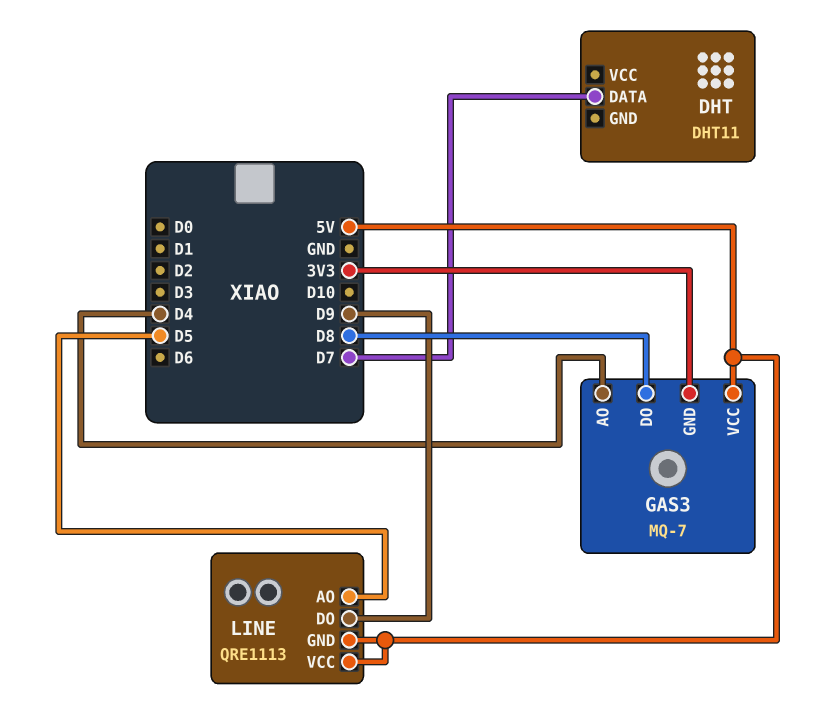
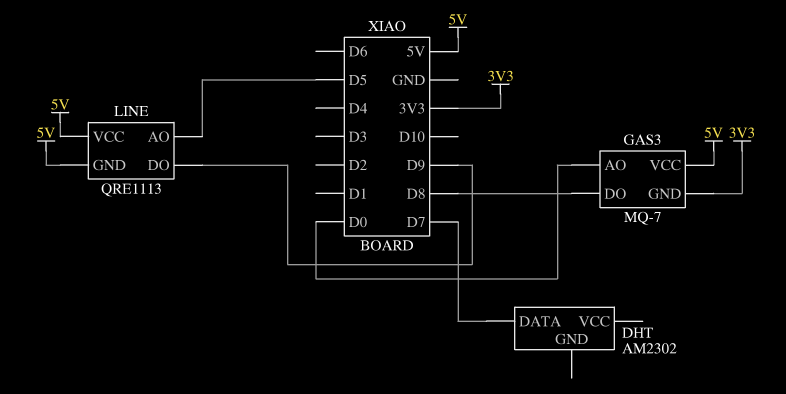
DHT: DHT11 -> AM2302
GAS3 pin AO: D4 -> D0

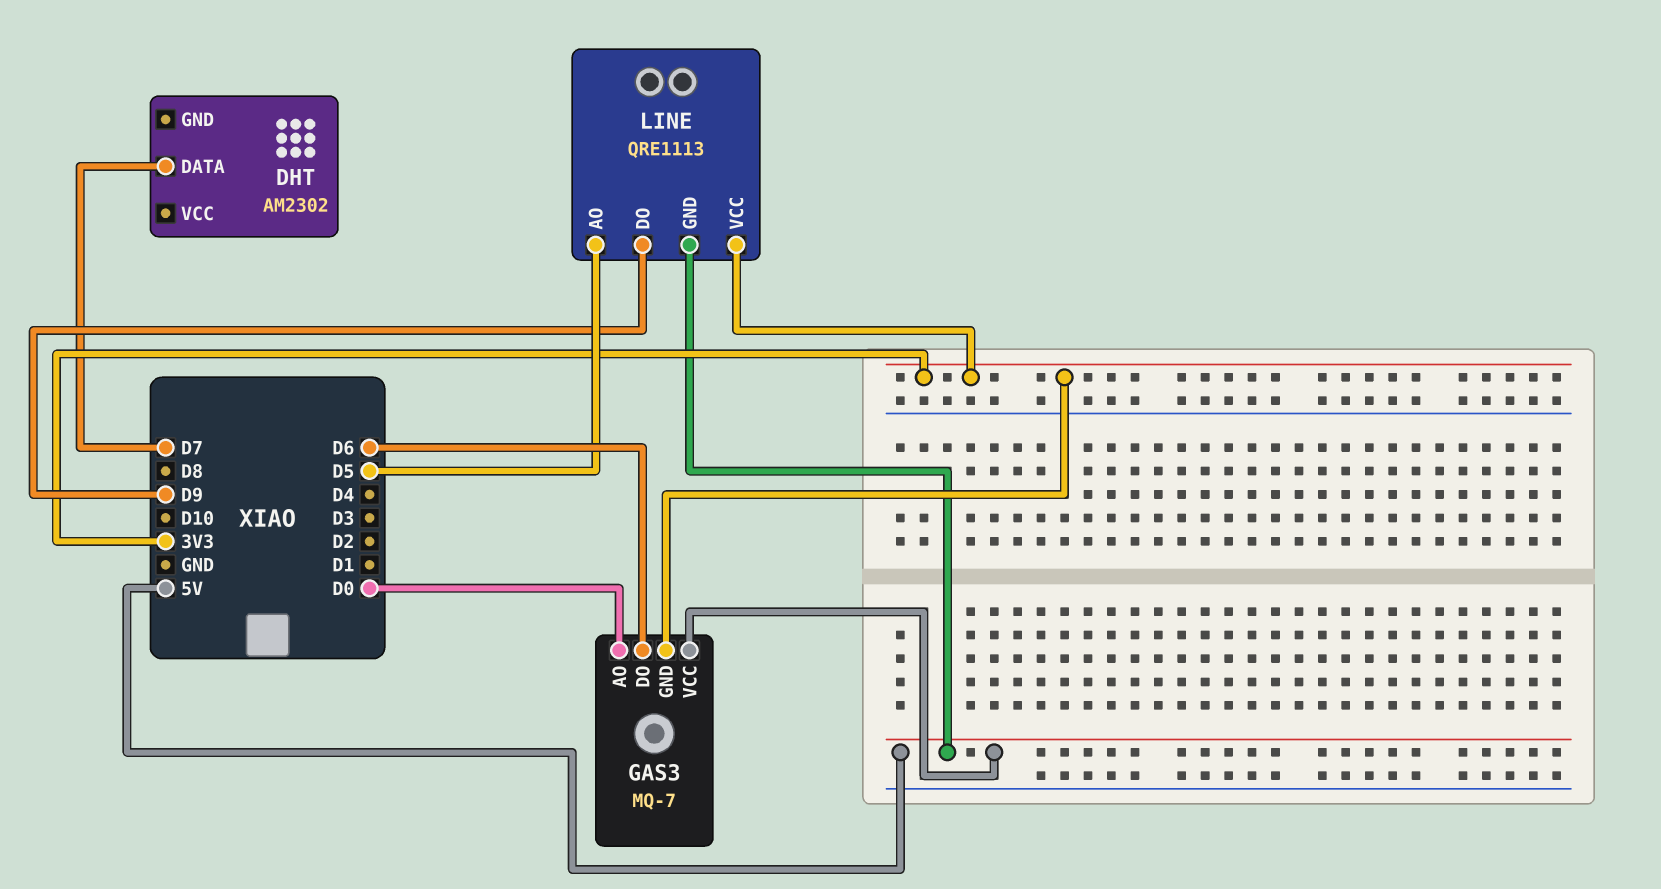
GAS3 pin DO: D8 -> D6
LINE pin VCC: 5V -> 3V3

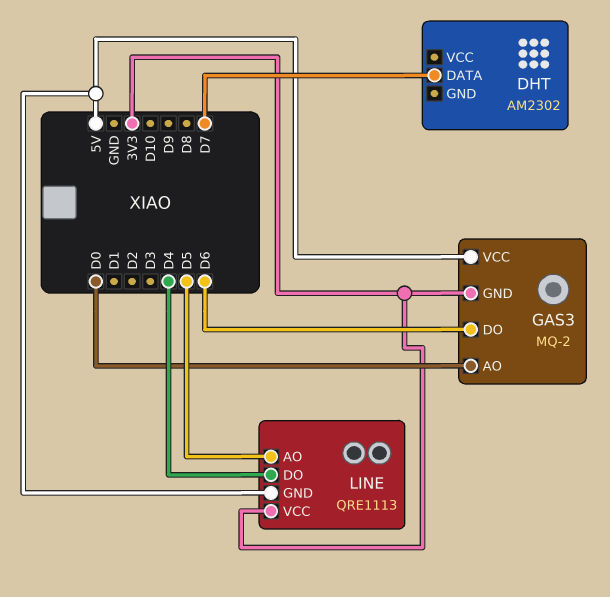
GAS3: MQ-7 -> MQ-2
LINE pin DO: D9 -> D4

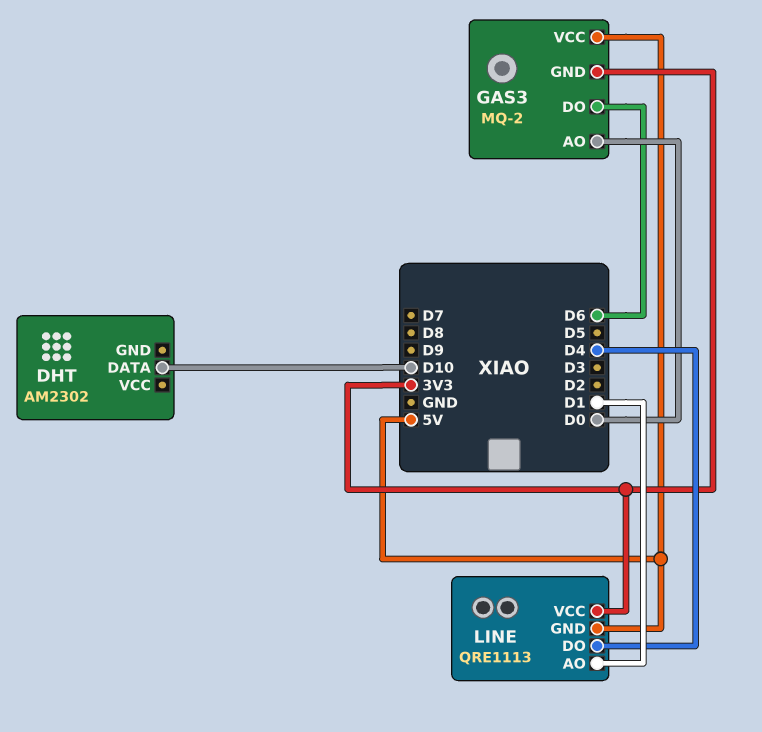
DHT pin DATA: D7 -> D10
LINE pin AO: D5 -> D1

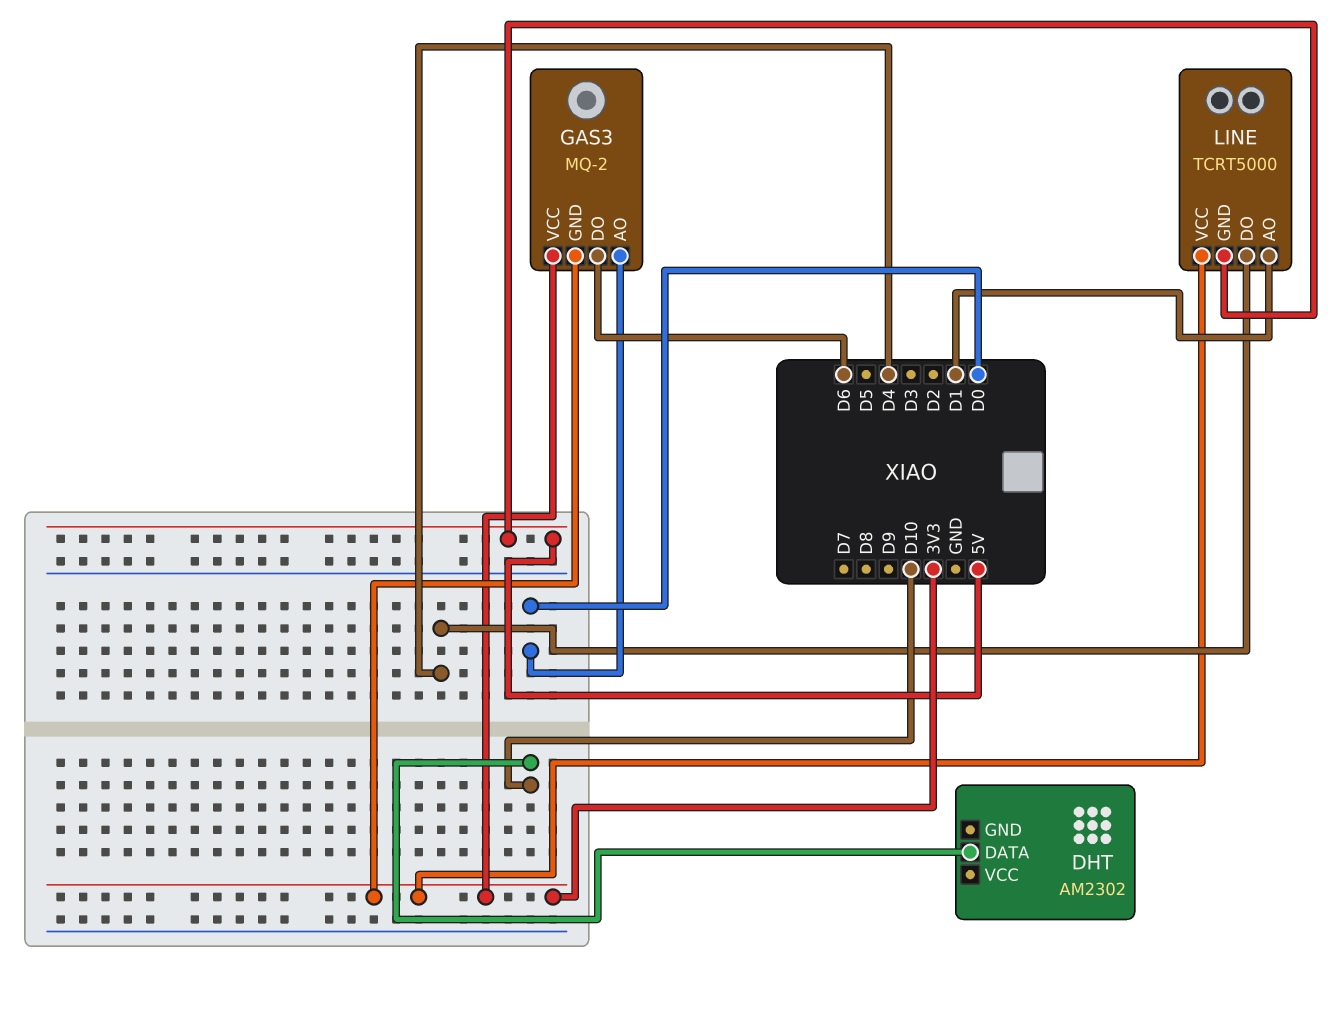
GAS3 pin VCC: 5V -> 3V3
LINE: QRE1113 -> TCRT5000

